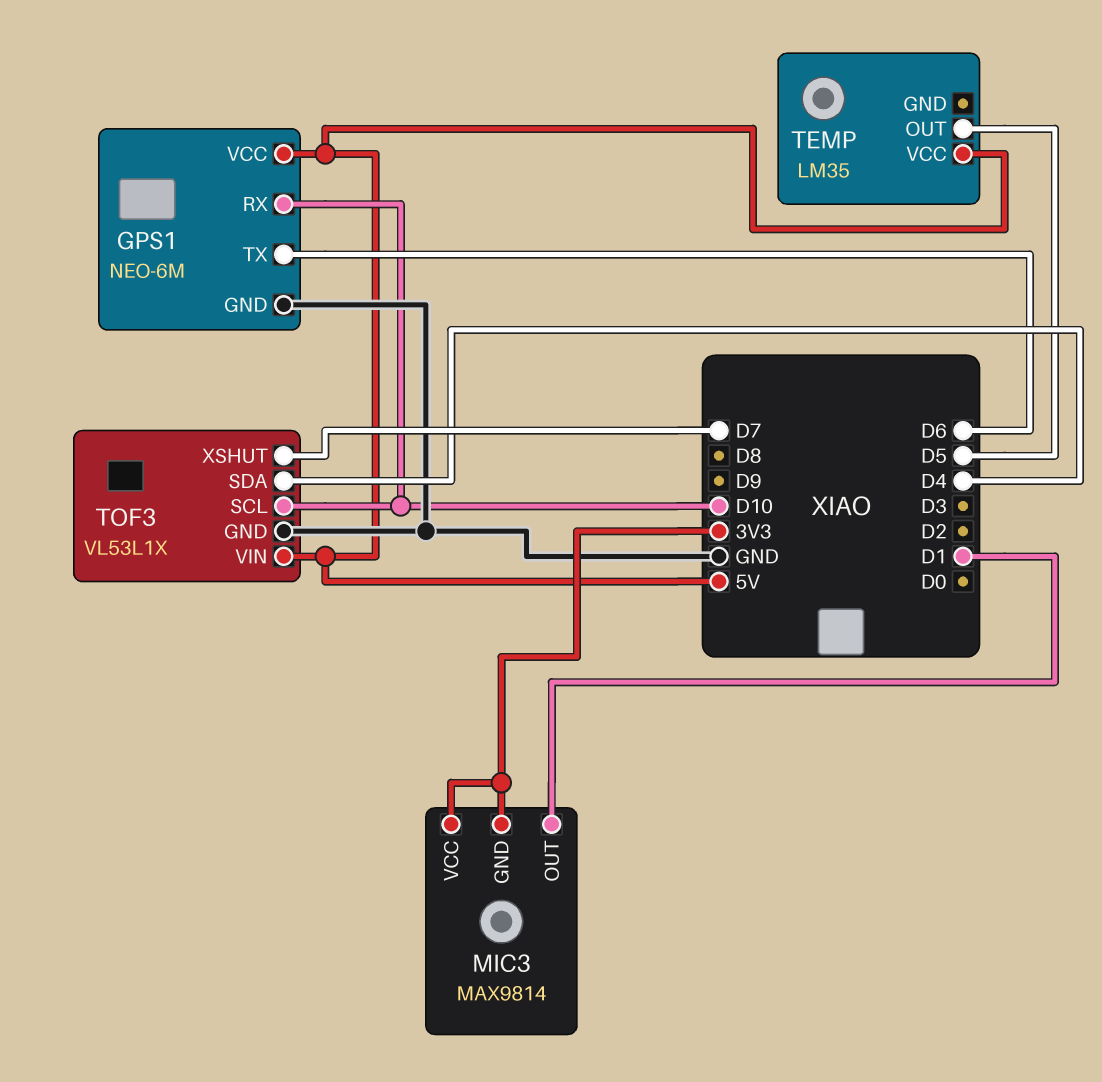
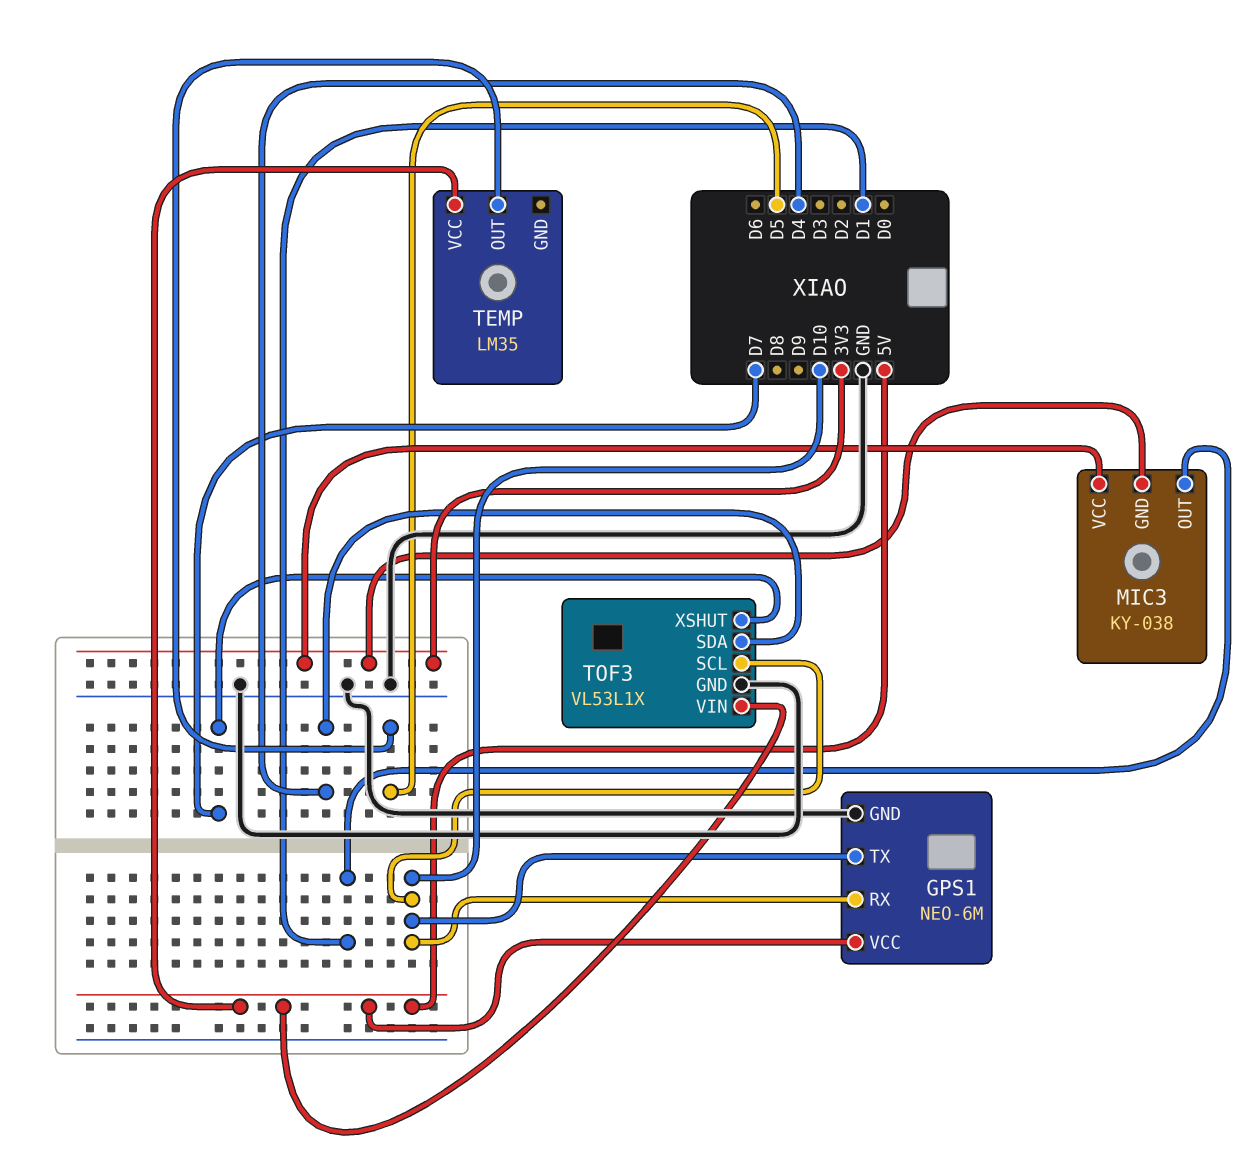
GPS1 pin TX: D6 -> D10
MIC3: MAX9814 -> KY-038

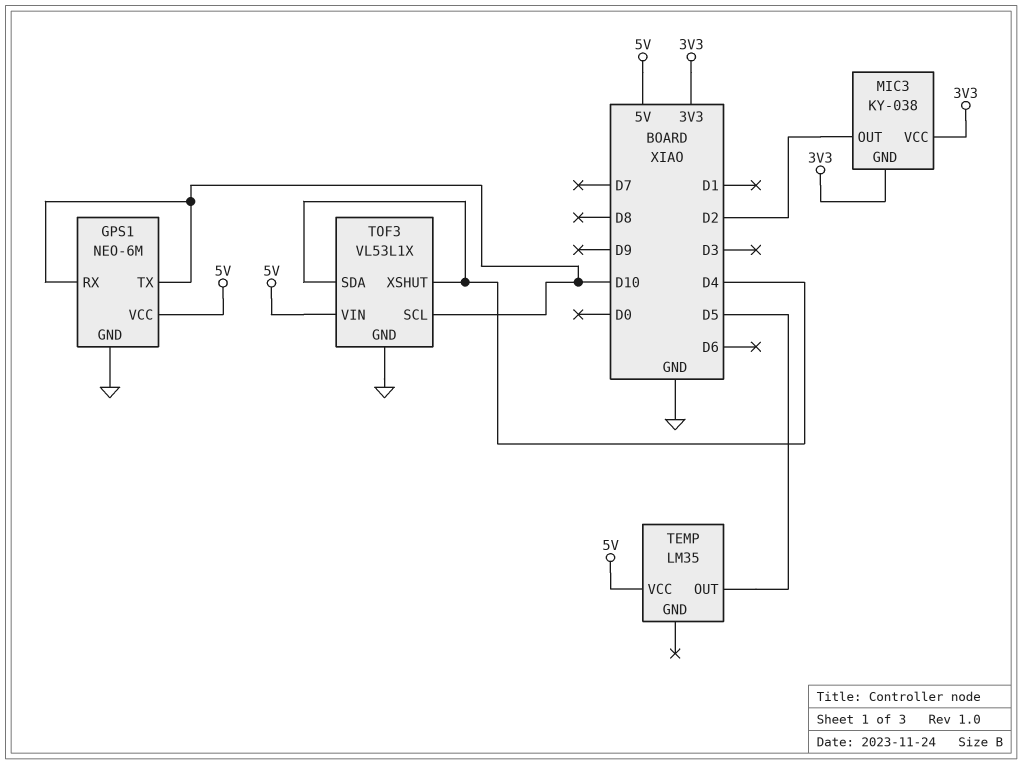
MIC3 pin OUT: D1 -> D2
TOF3 pin XSHUT: D7 -> D4

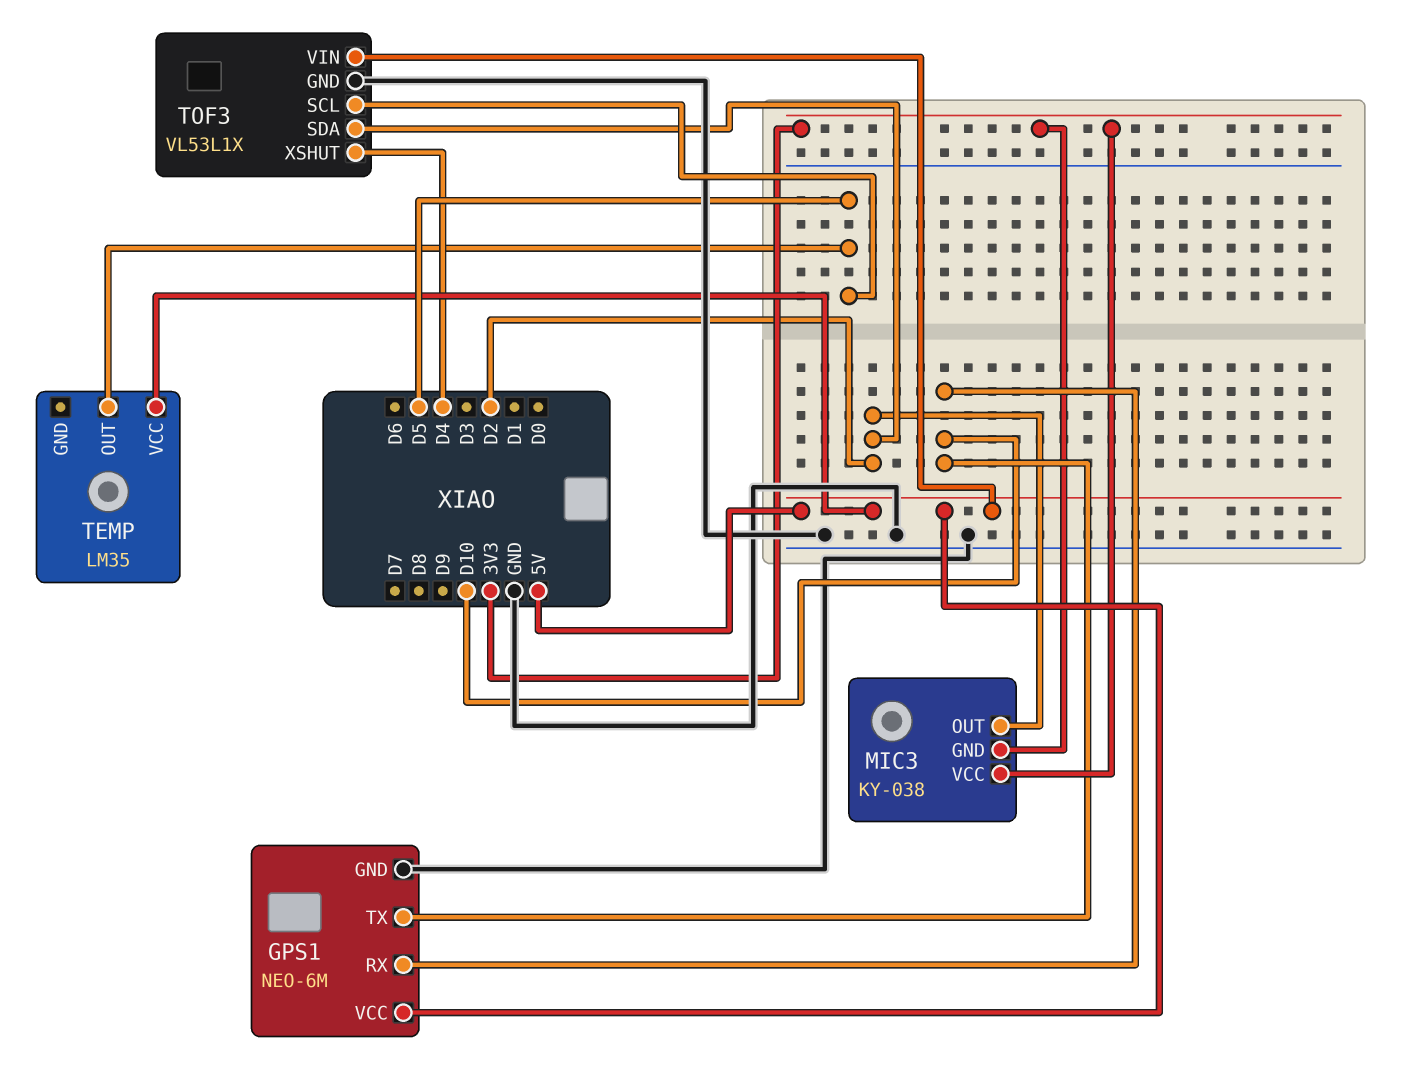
TOF3 pin SCL: D10 -> D5
TOF3 pin SDA: D4 -> D2

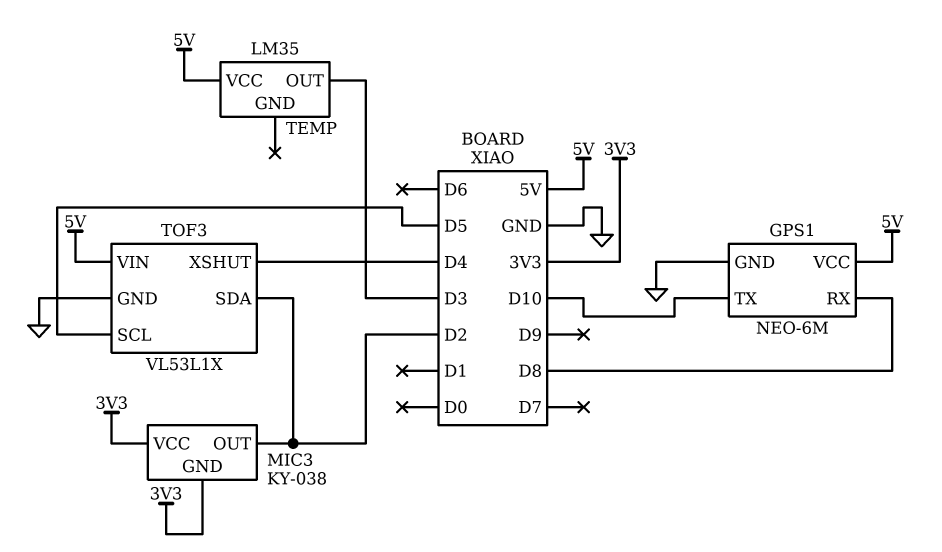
GPS1 pin RX: D10 -> D8
TEMP pin OUT: D5 -> D3

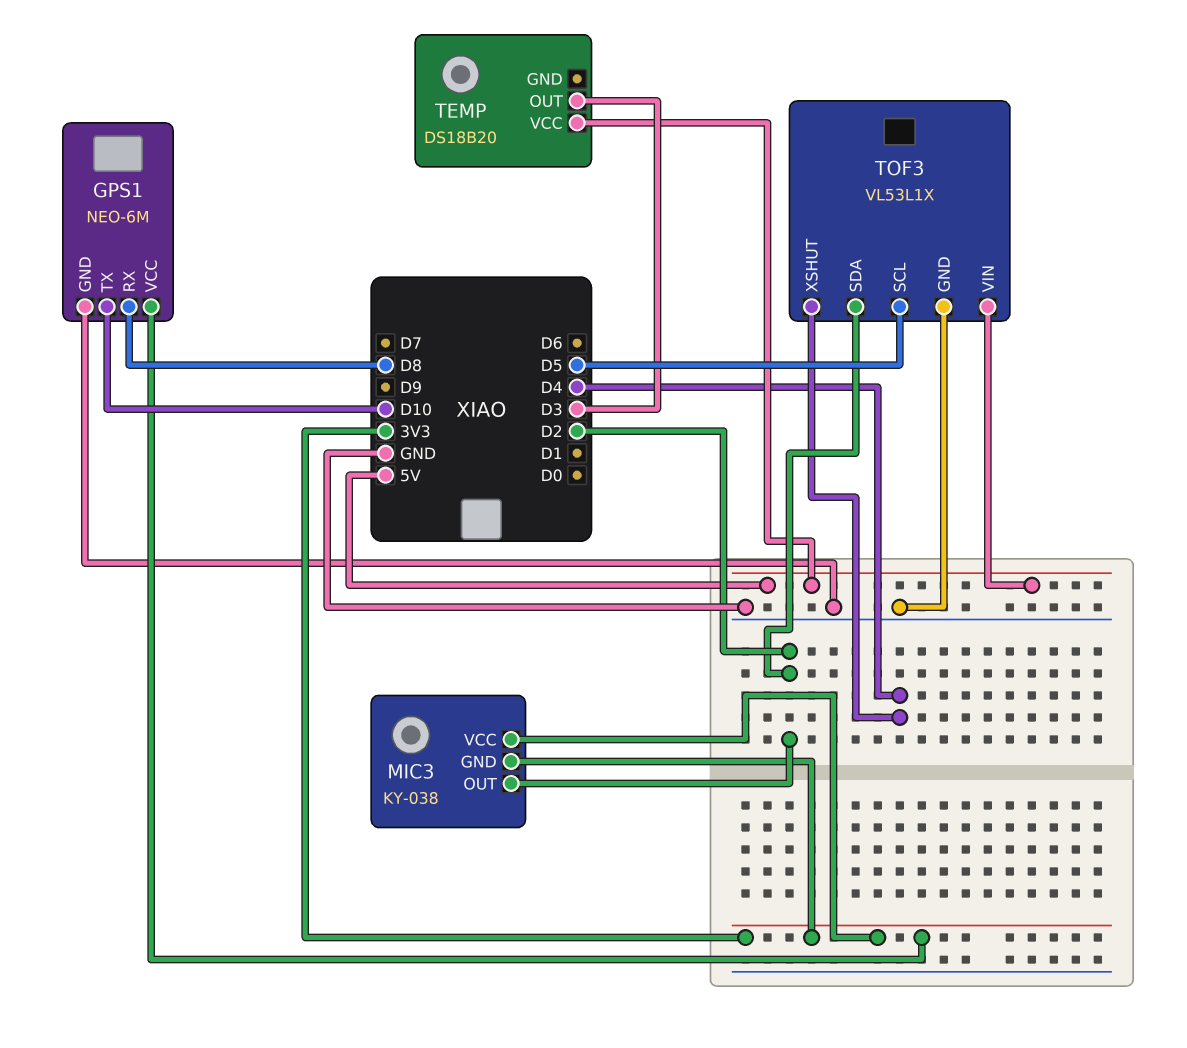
GPS1 pin VCC: 5V -> 3V3
TEMP: LM35 -> DS18B20

